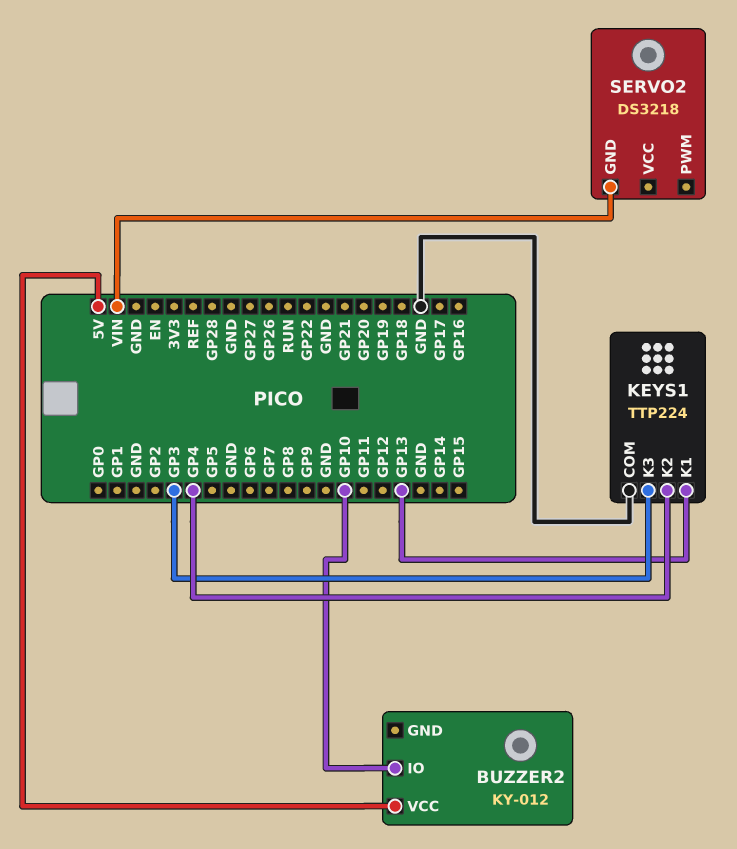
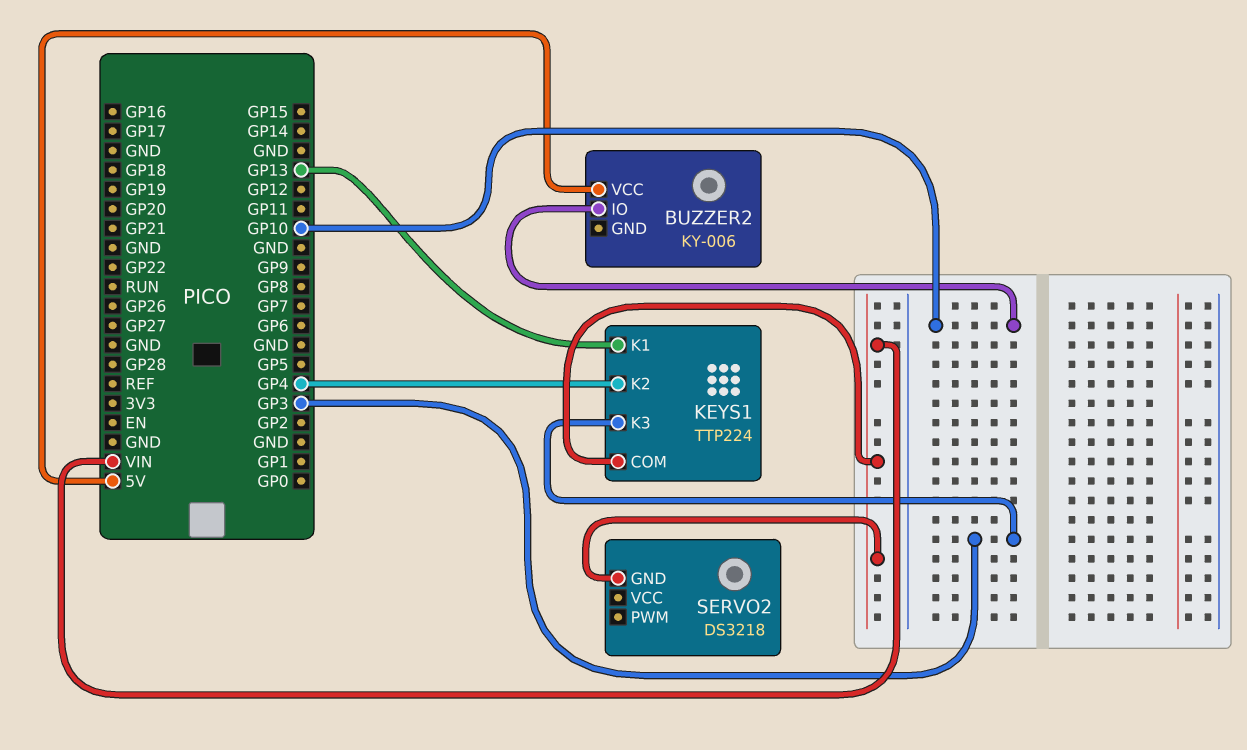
BUZZER2: KY-012 -> KY-006
KEYS1 pin COM: GND -> VIN

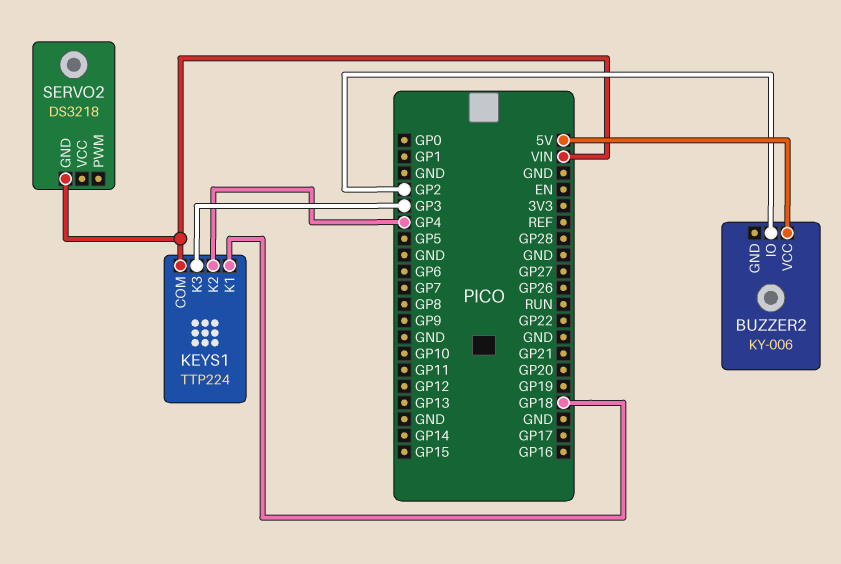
BUZZER2 pin IO: GP10 -> GP2
KEYS1 pin K1: GP13 -> GP18

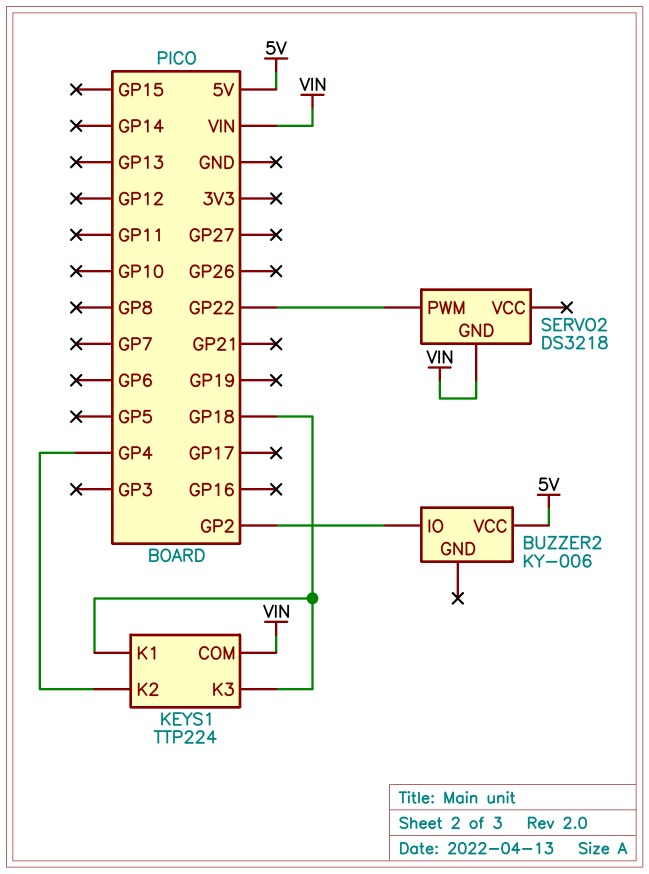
KEYS1 pin K3: GP3 -> GP18
SERVO2 pin PWM: none -> GP22

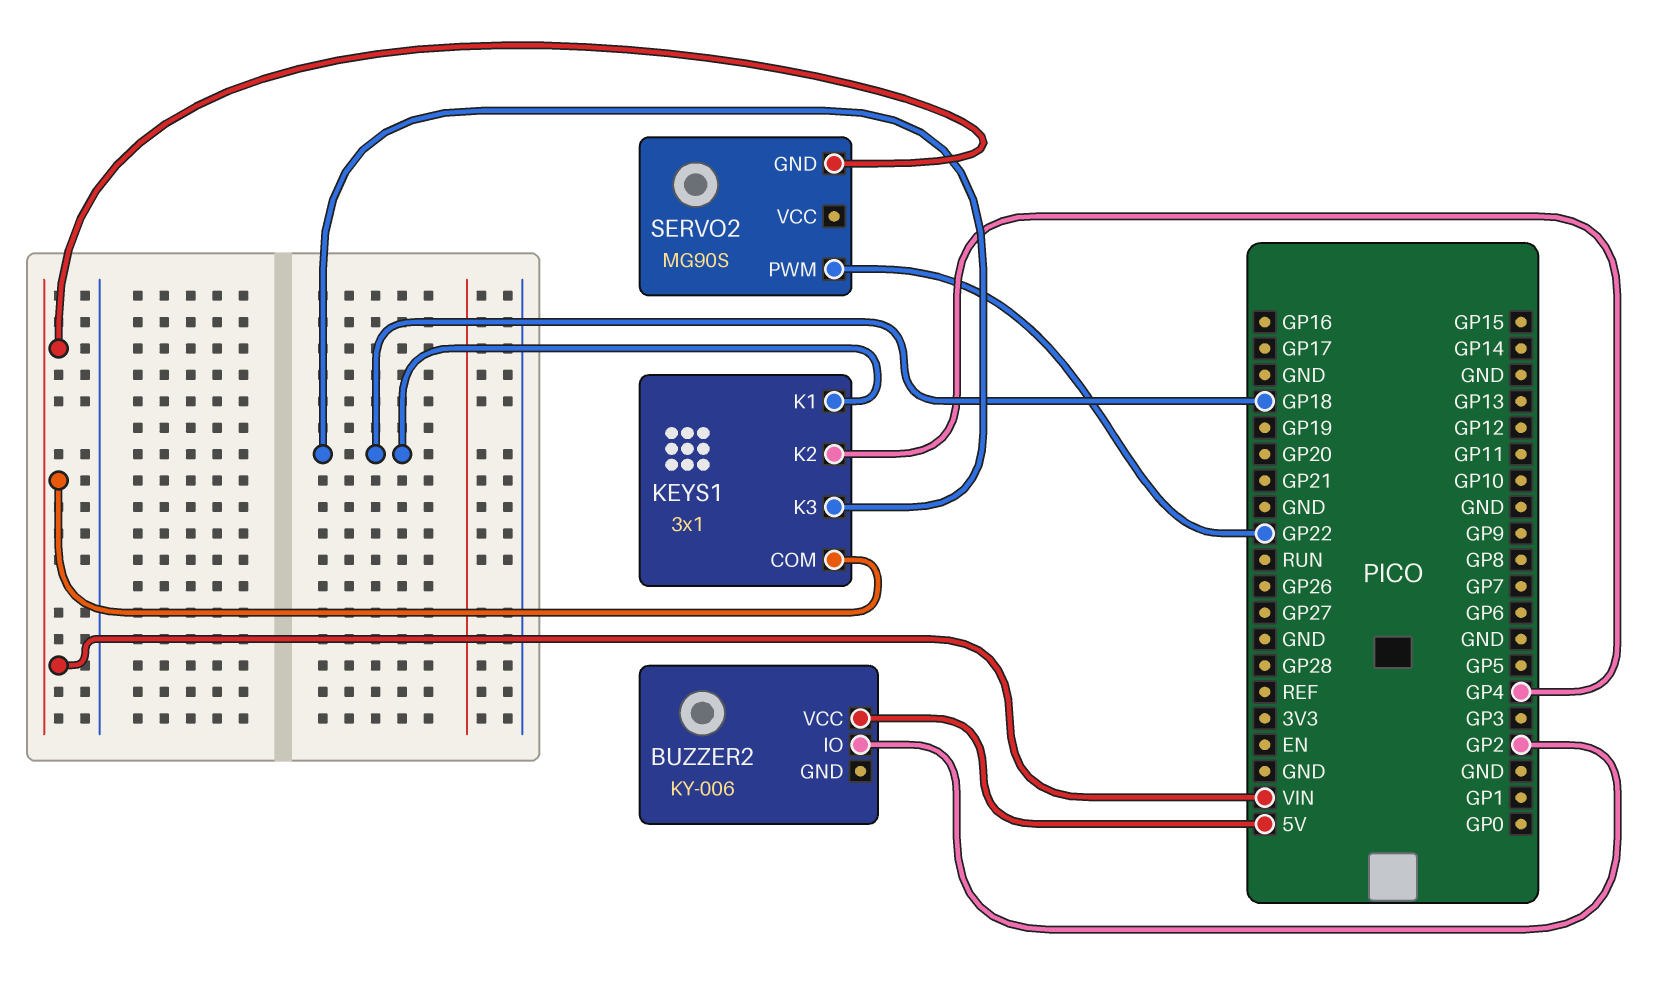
KEYS1: TTP224 -> 3x1
SERVO2: DS3218 -> MG90S

